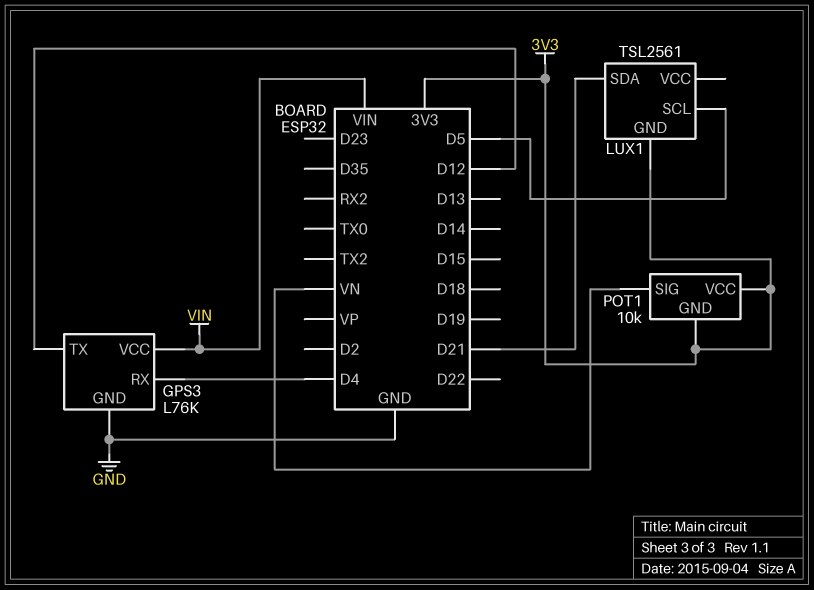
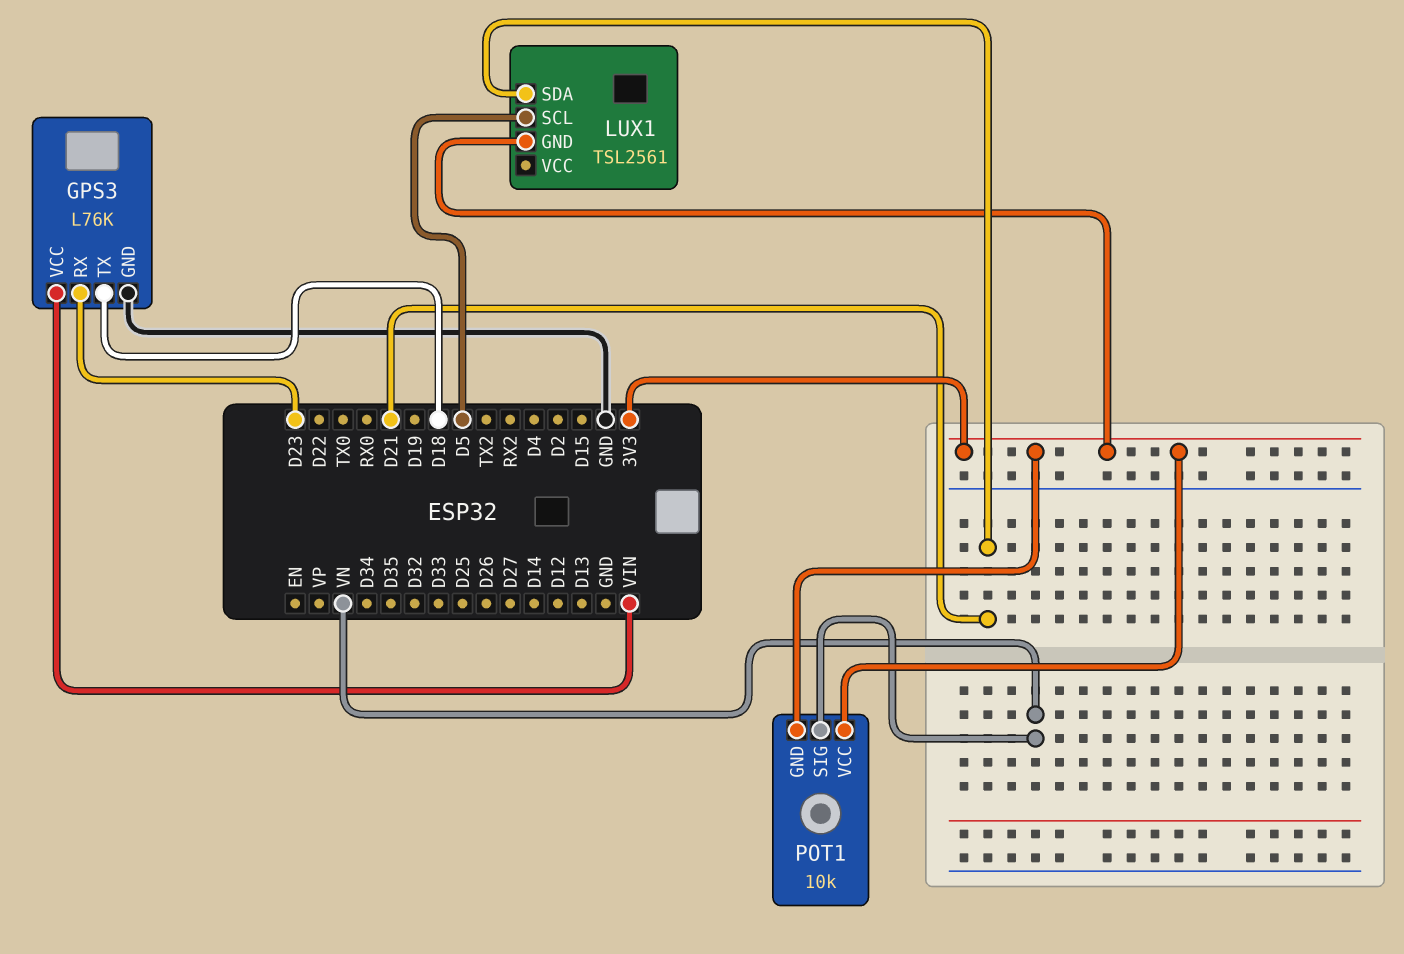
GPS3 pin RX: D4 -> D23
GPS3 pin TX: D12 -> D18

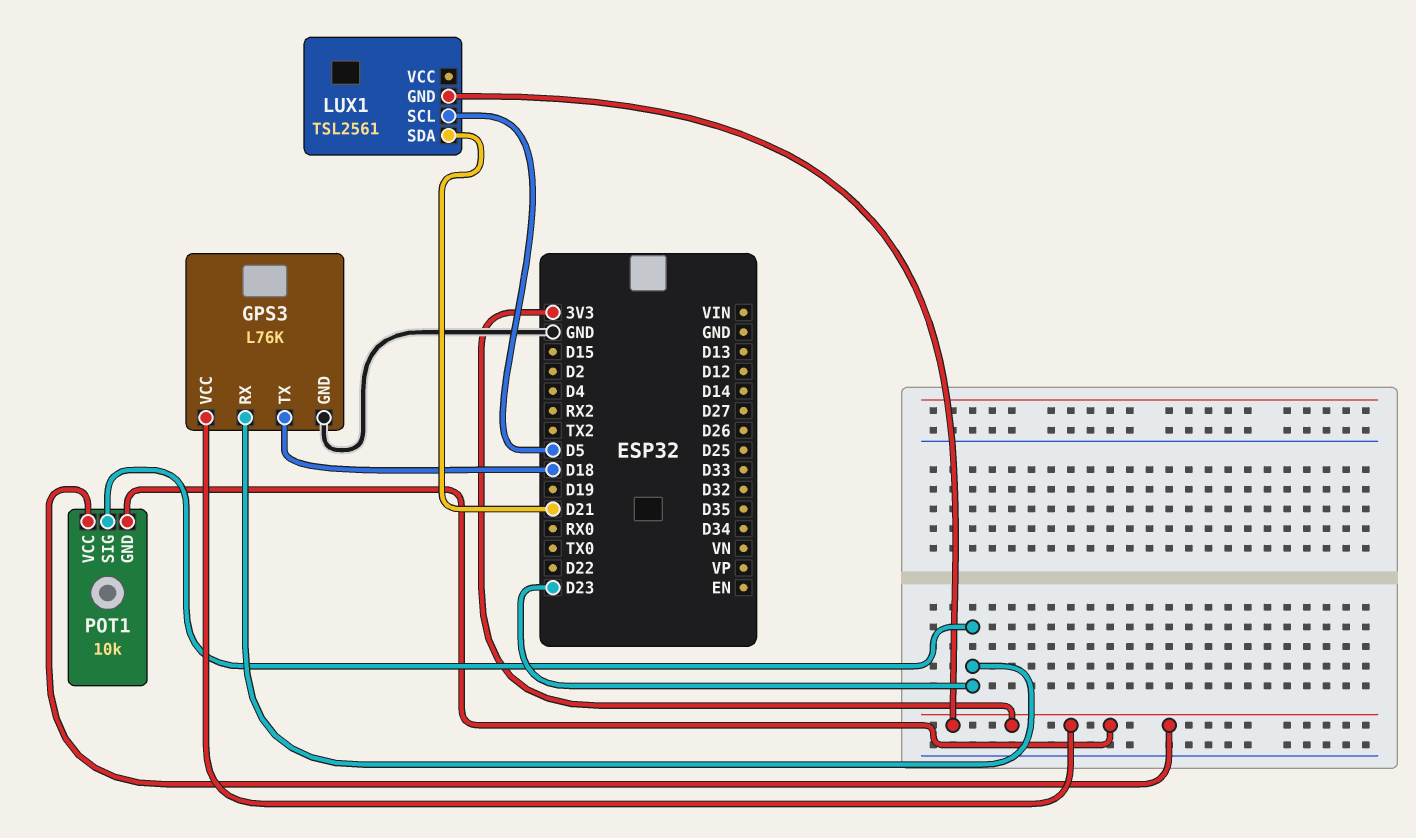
GPS3 pin VCC: VIN -> 3V3
POT1 pin SIG: VN -> D23

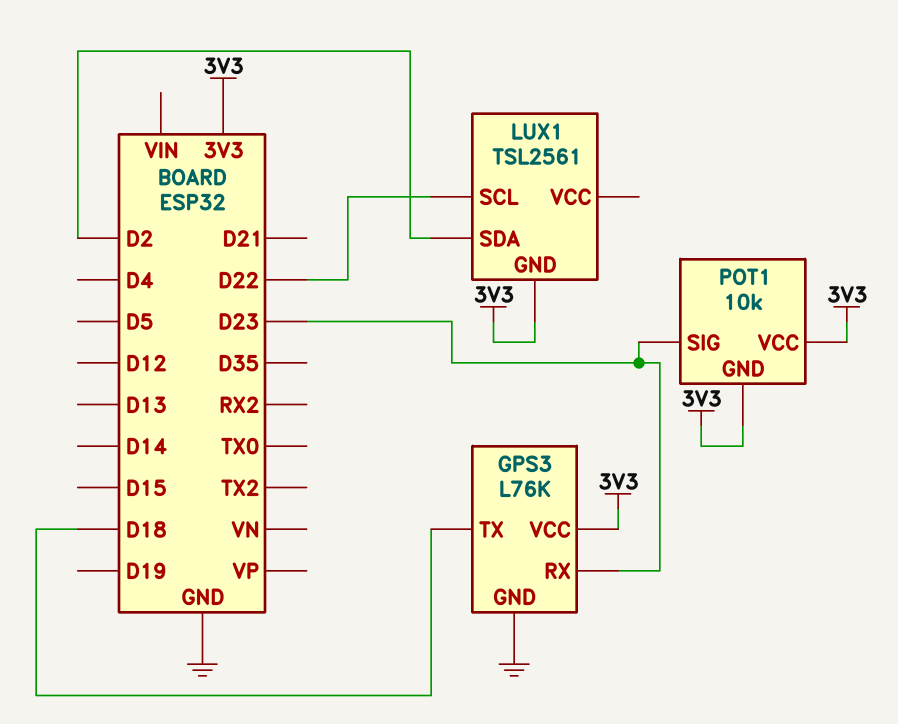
LUX1 pin SCL: D5 -> D22
LUX1 pin SDA: D21 -> D2

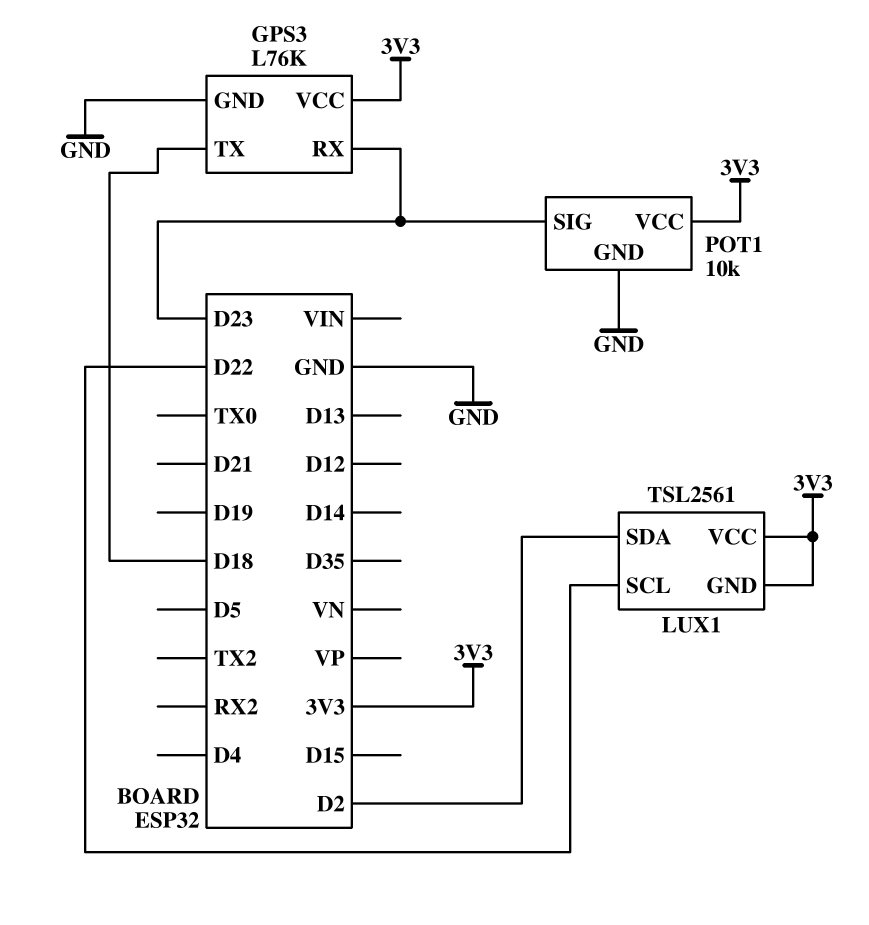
LUX1 pin VCC: none -> 3V3
POT1 pin GND: 3V3 -> GND

